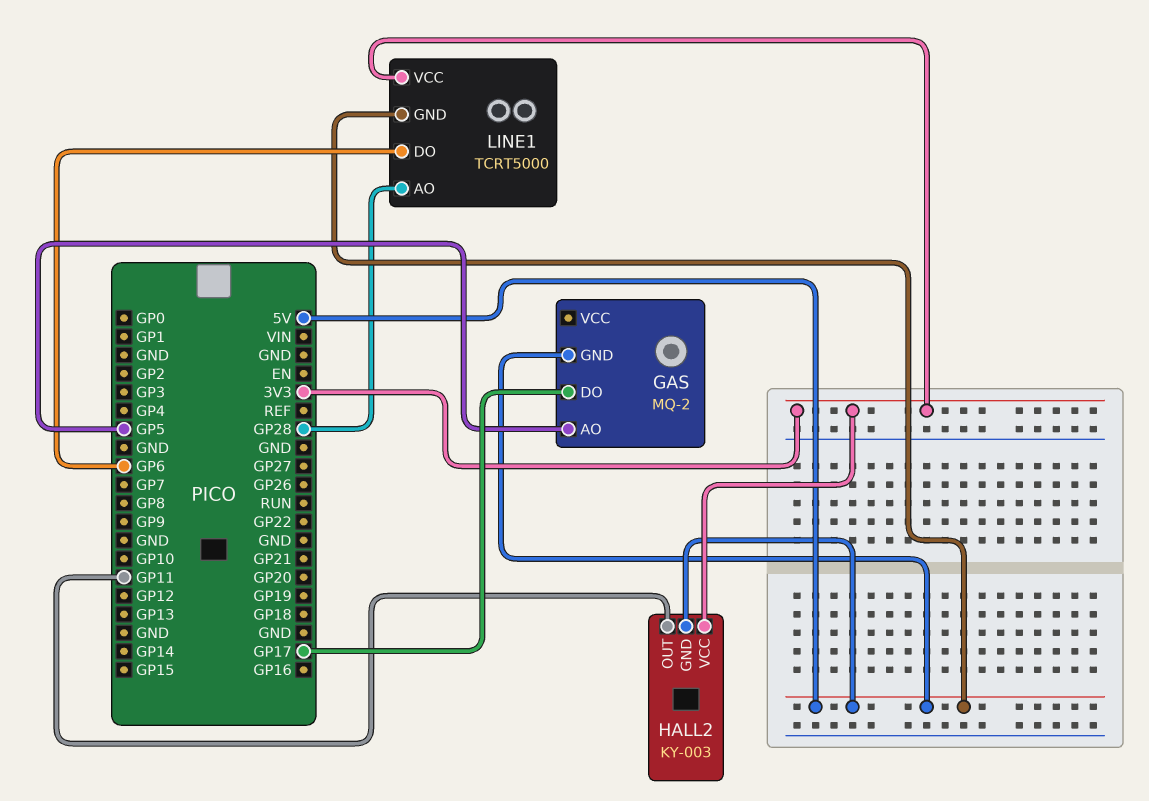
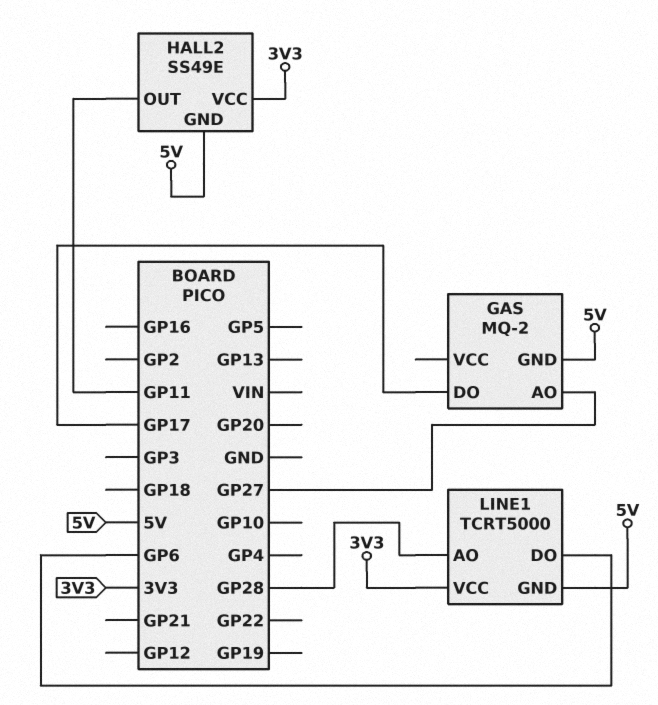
GAS pin AO: GP5 -> GP27
HALL2: KY-003 -> SS49E

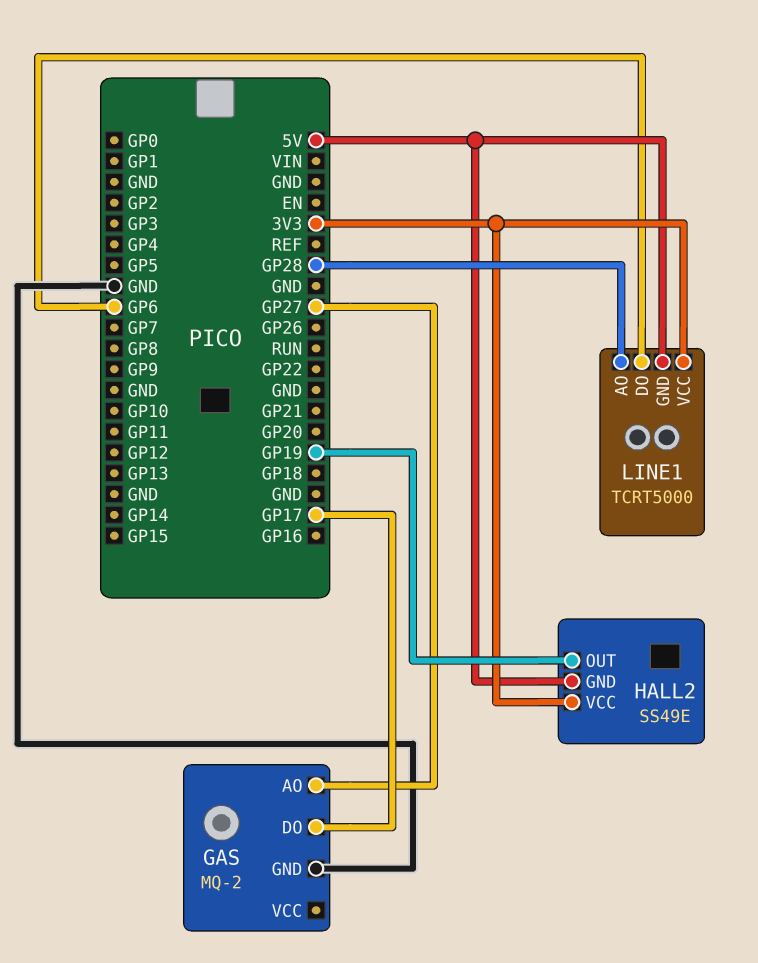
GAS pin GND: 5V -> GND
HALL2 pin OUT: GP11 -> GP19

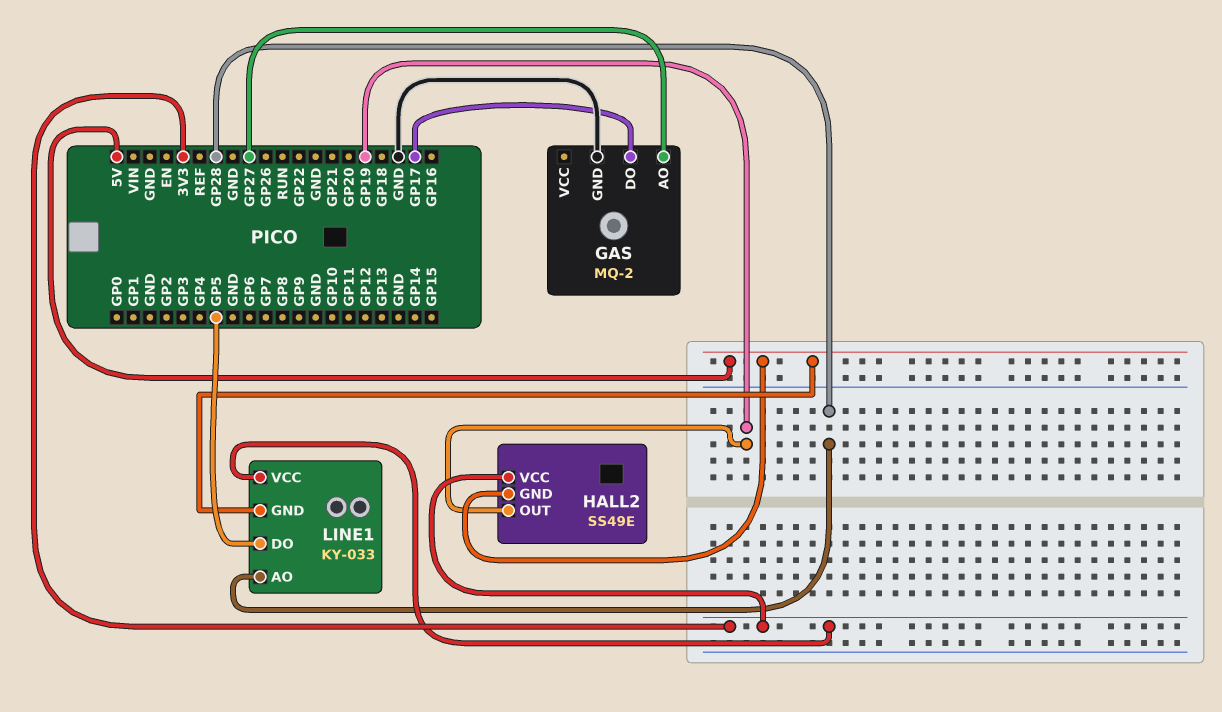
LINE1: TCRT5000 -> KY-033
LINE1 pin DO: GP6 -> GP5

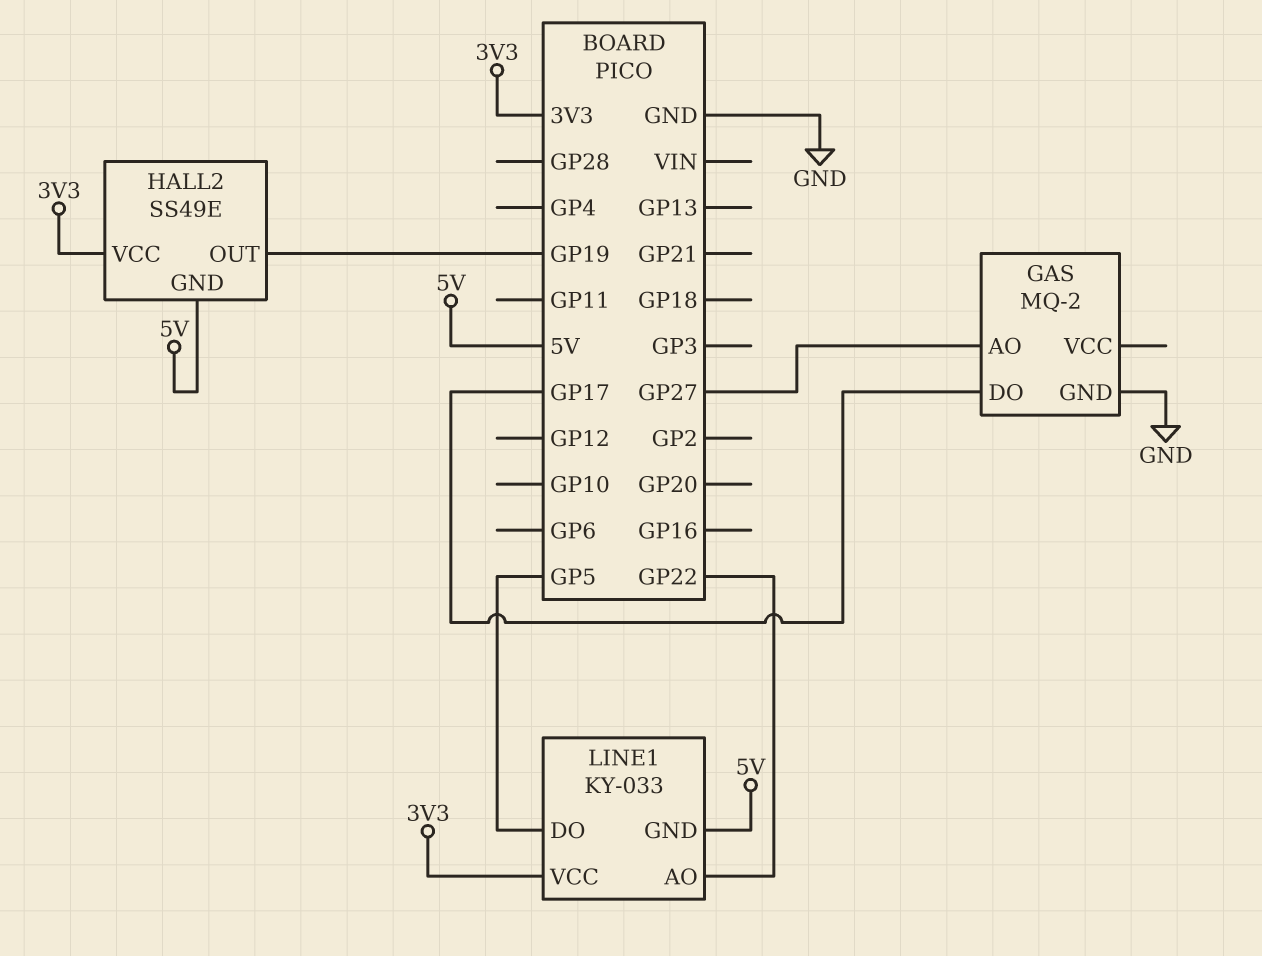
LINE1 pin AO: GP28 -> GP22

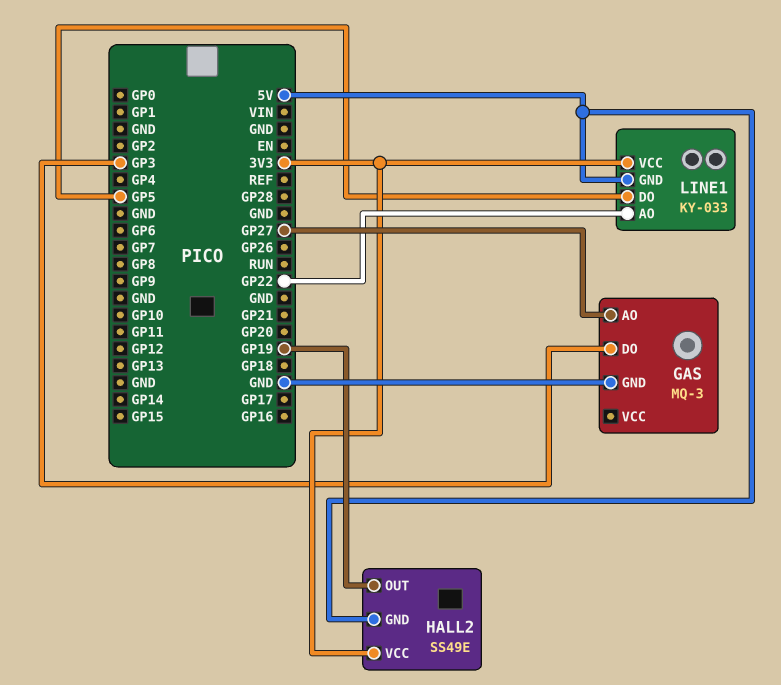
GAS: MQ-2 -> MQ-3
GAS pin DO: GP17 -> GP3

